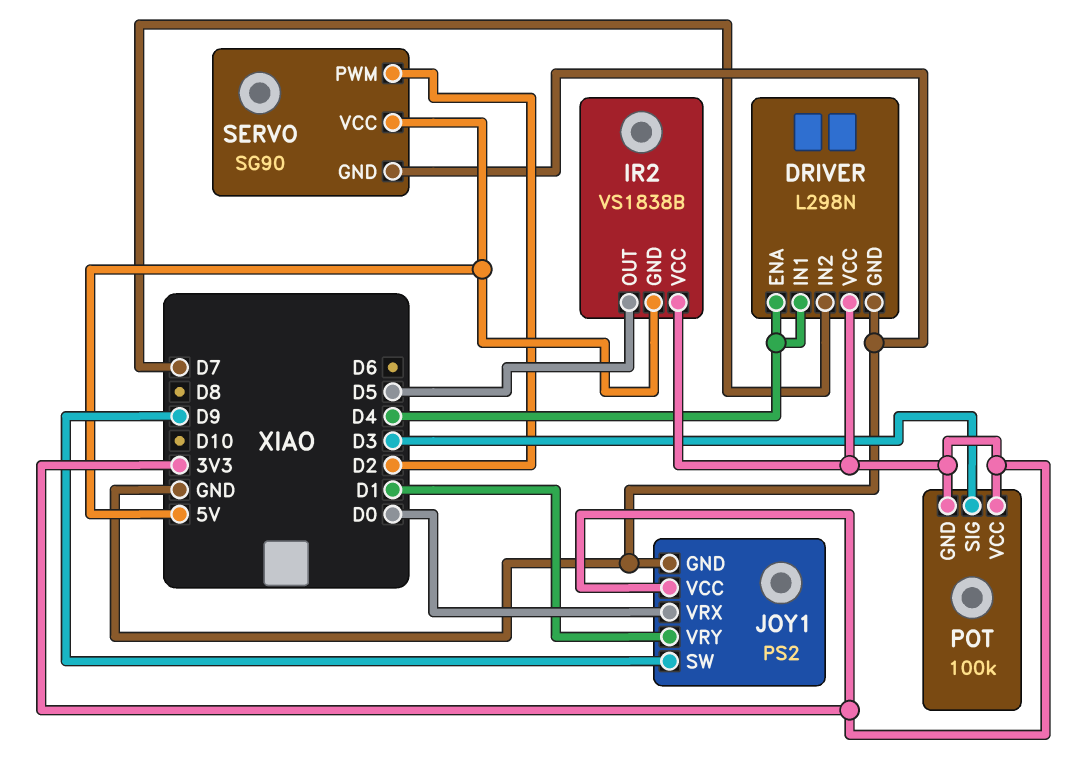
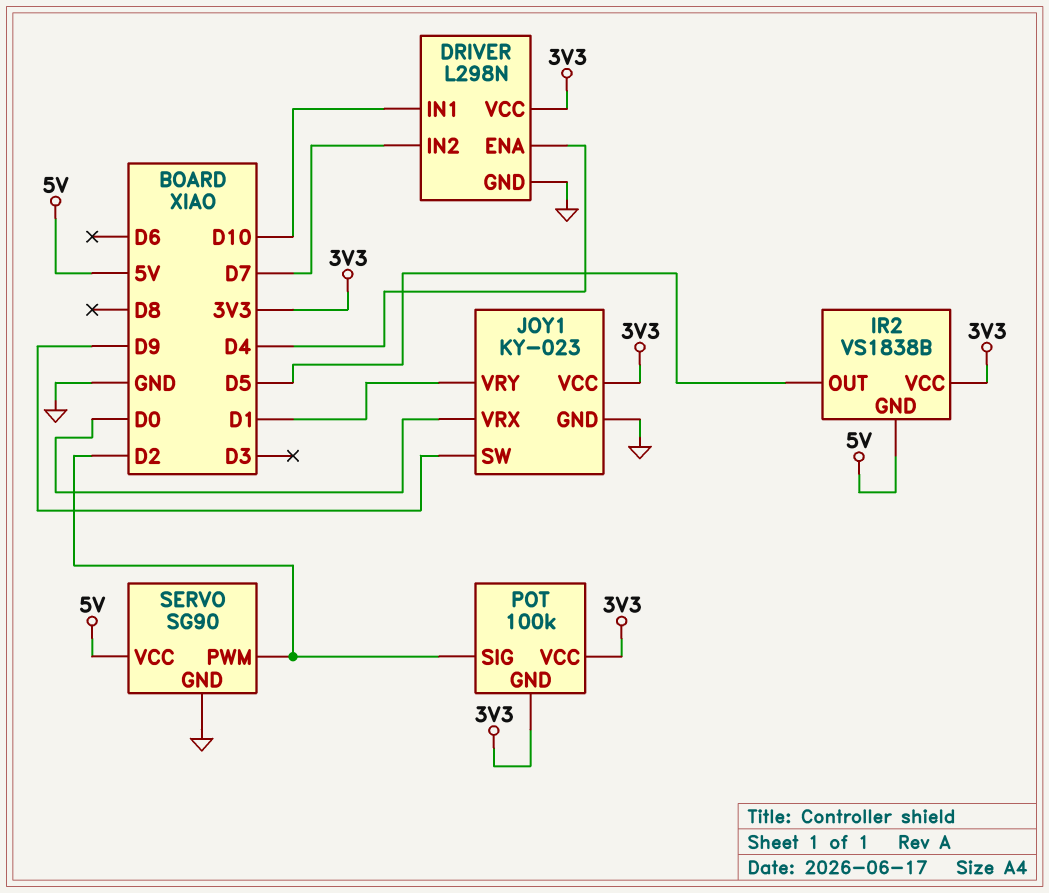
DRIVER pin IN1: D4 -> D10
JOY1: PS2 -> KY-023
POT pin SIG: D3 -> D2

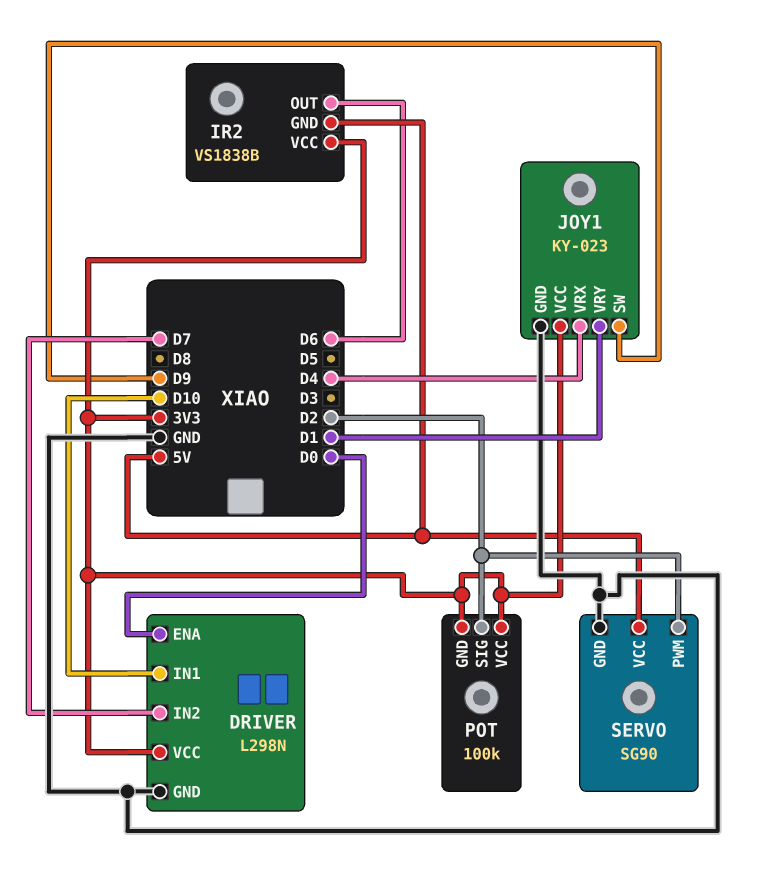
DRIVER pin ENA: D4 -> D0
IR2 pin OUT: D5 -> D6
JOY1 pin VRX: D0 -> D4

